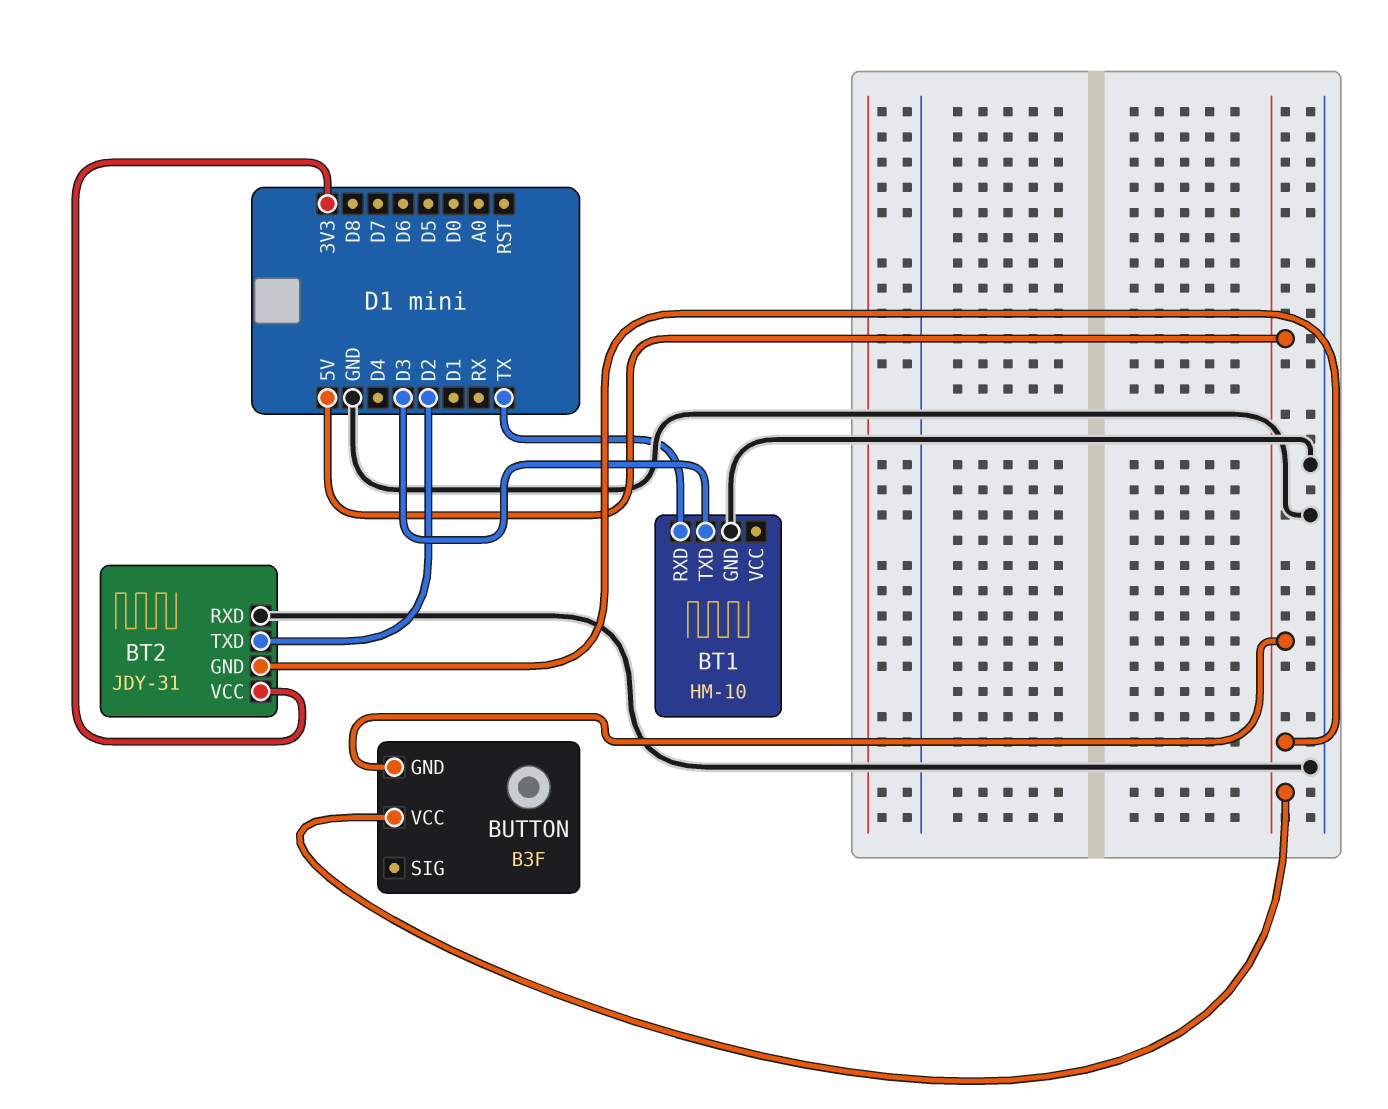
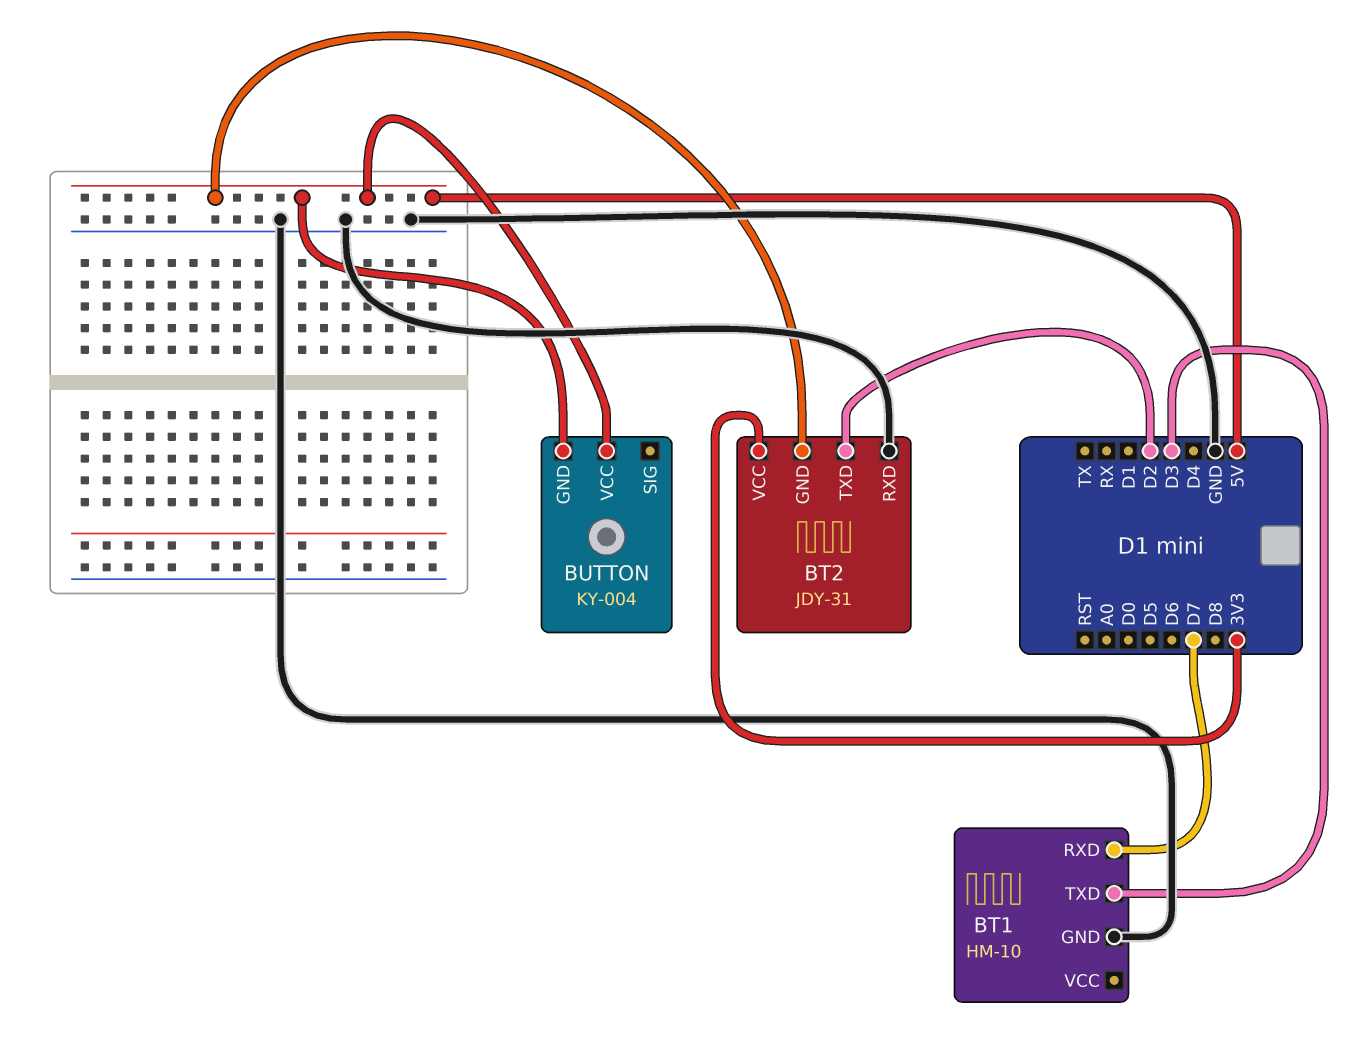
BT1 pin RXD: TX -> D7
BUTTON: B3F -> KY-004

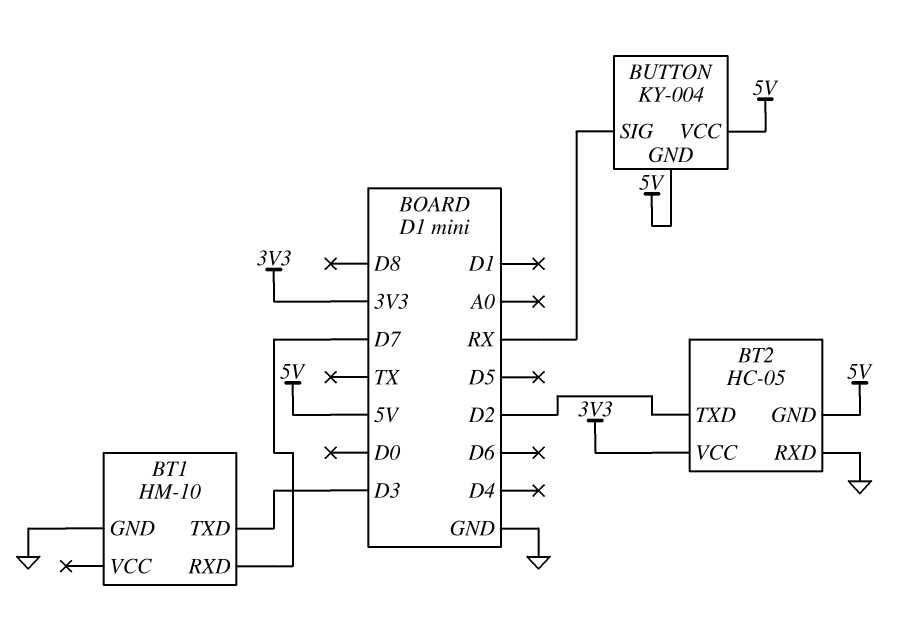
BT2: JDY-31 -> HC-05
BUTTON pin SIG: none -> RX

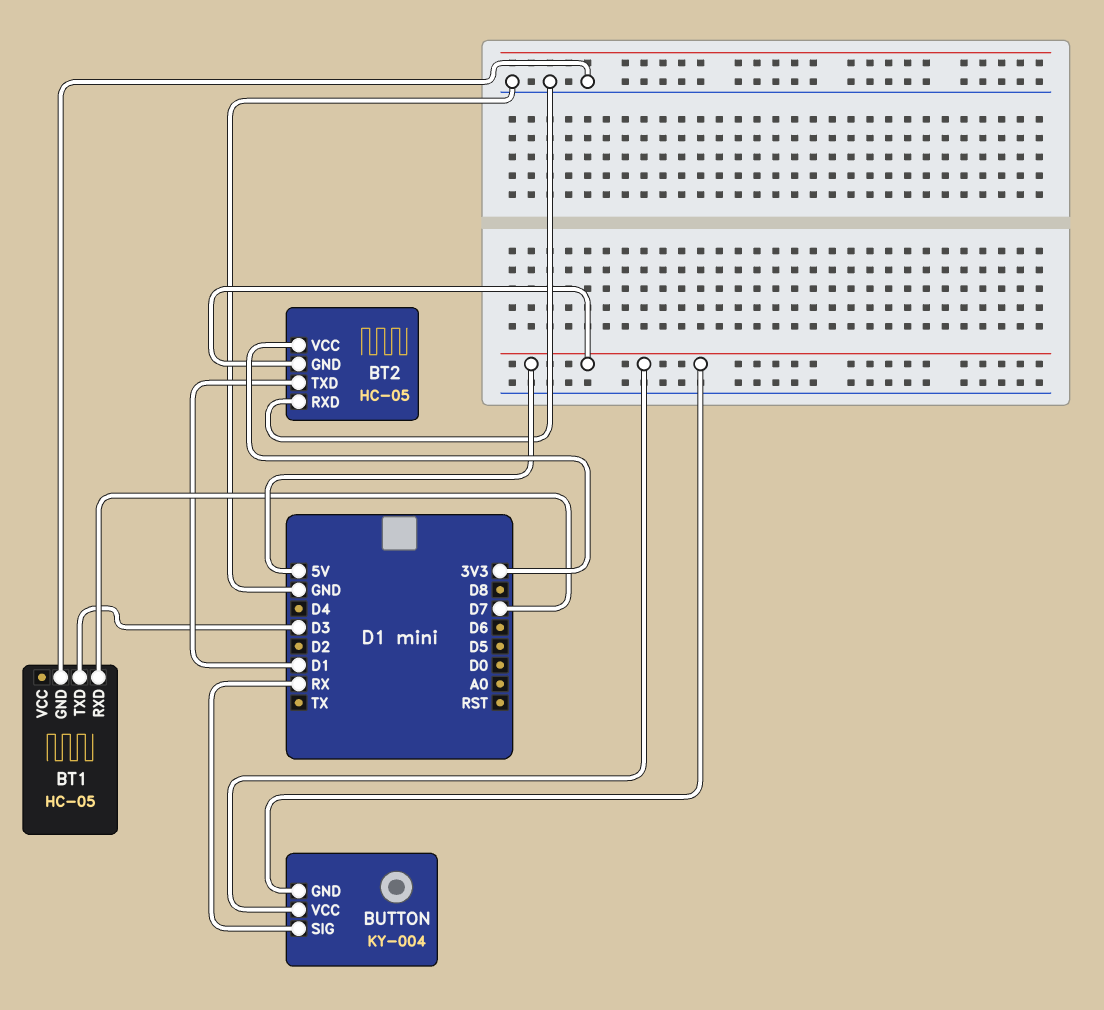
BT1: HM-10 -> HC-05
BT2 pin TXD: D2 -> D1

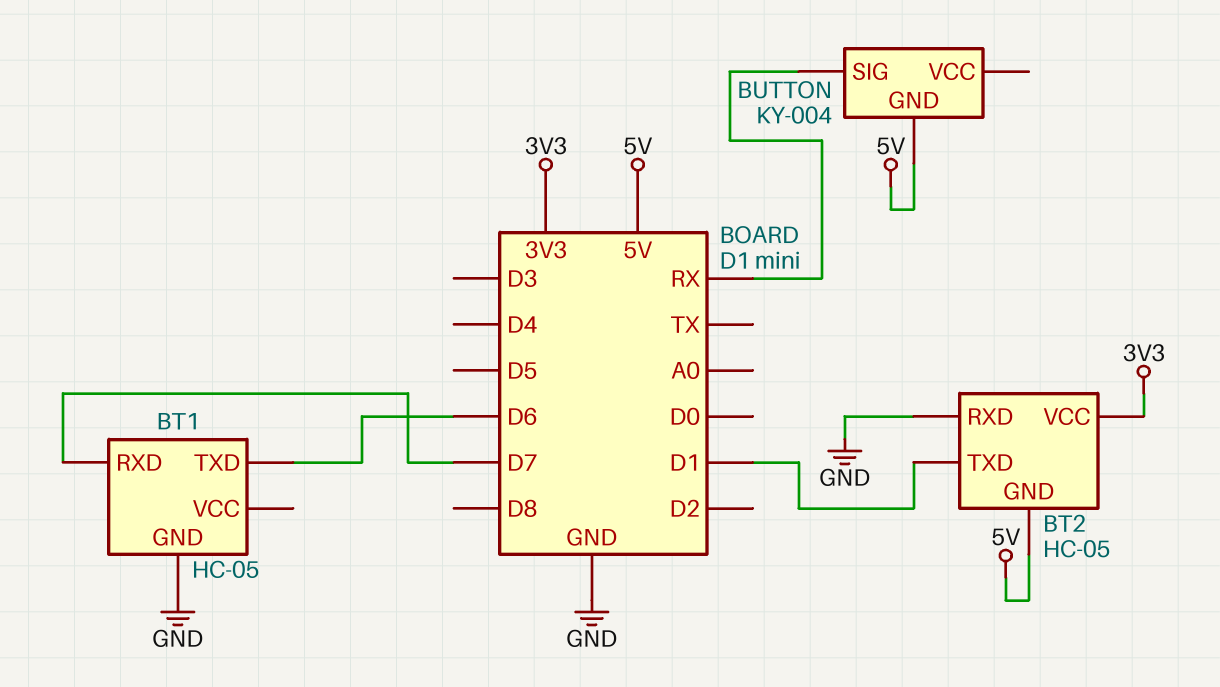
BT1 pin TXD: D3 -> D6
BUTTON pin VCC: 5V -> none

